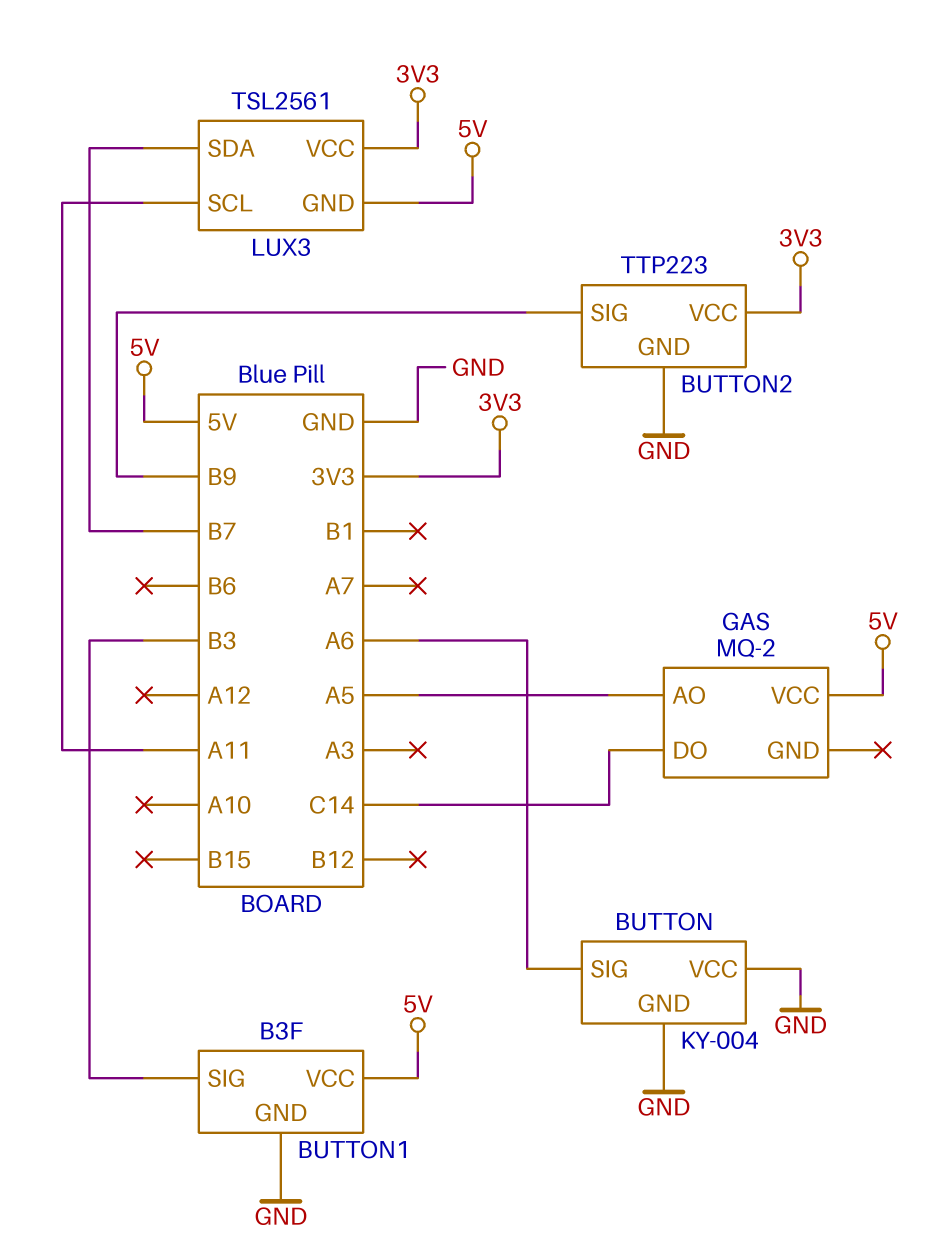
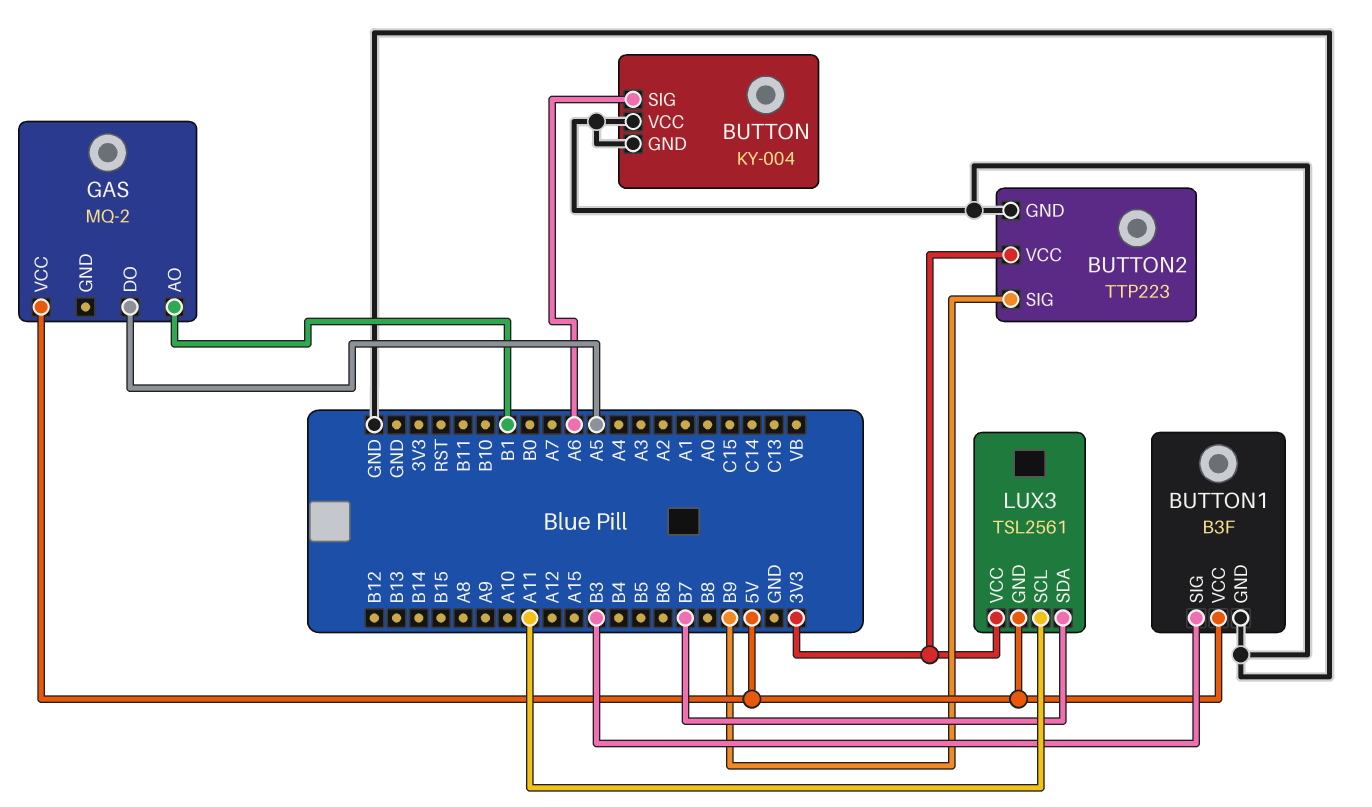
GAS pin AO: A5 -> B1
GAS pin DO: C14 -> A5

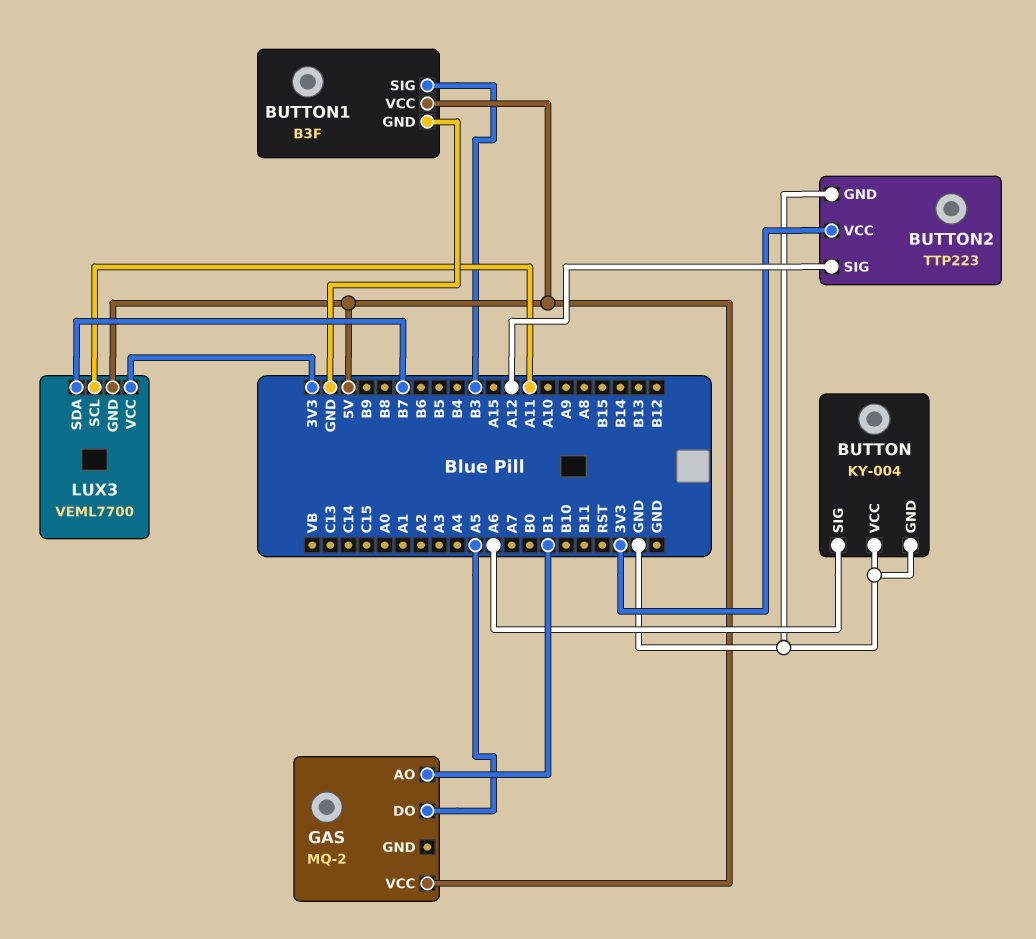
BUTTON2 pin SIG: B9 -> A12
LUX3: TSL2561 -> VEML7700

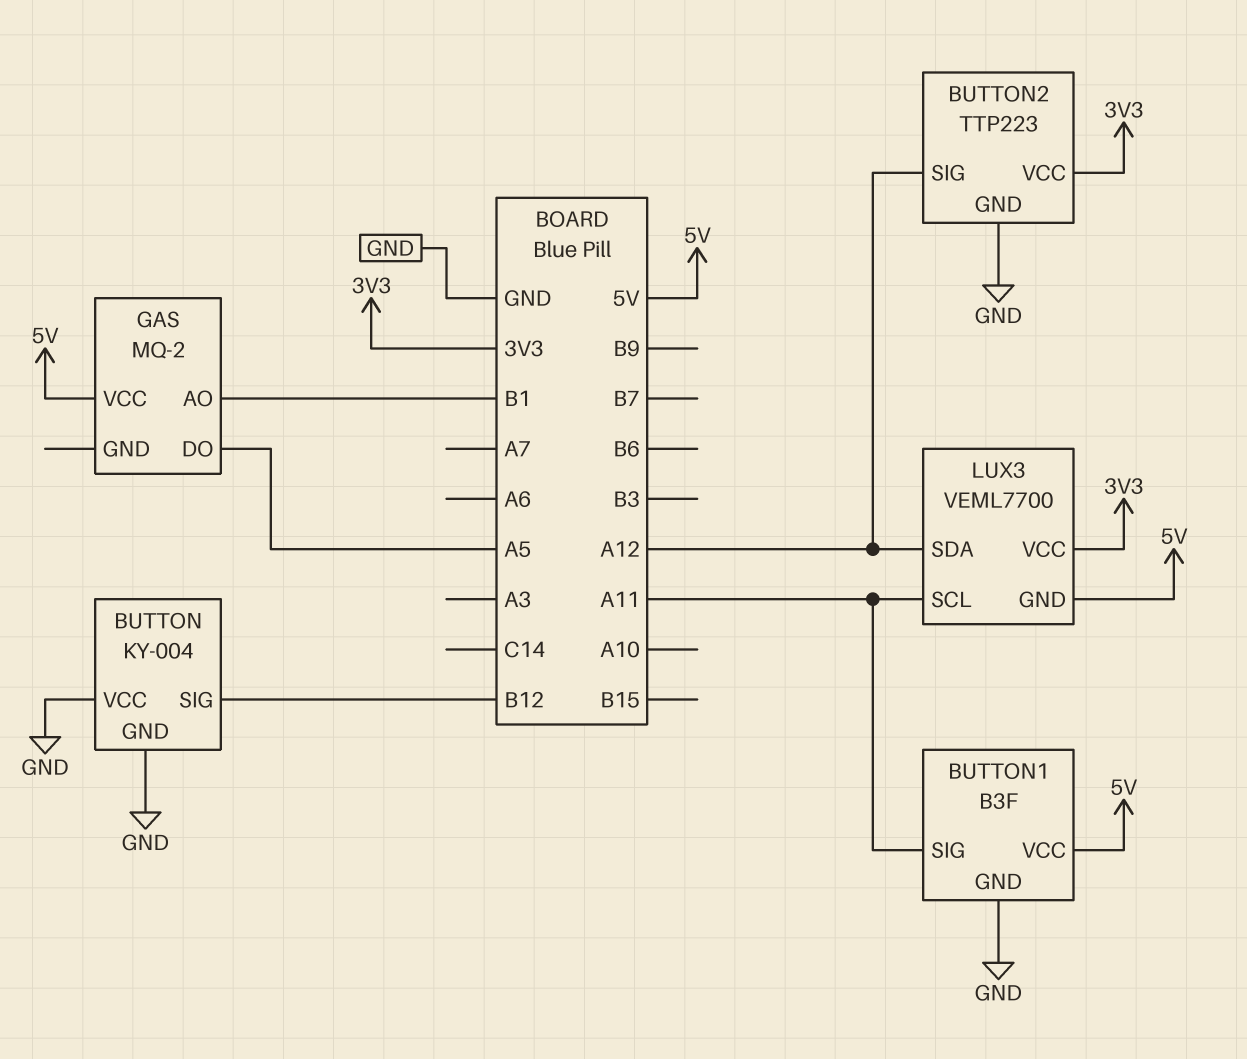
BUTTON pin SIG: A6 -> B12
BUTTON1 pin SIG: B3 -> A11
LUX3 pin SDA: B7 -> A12

